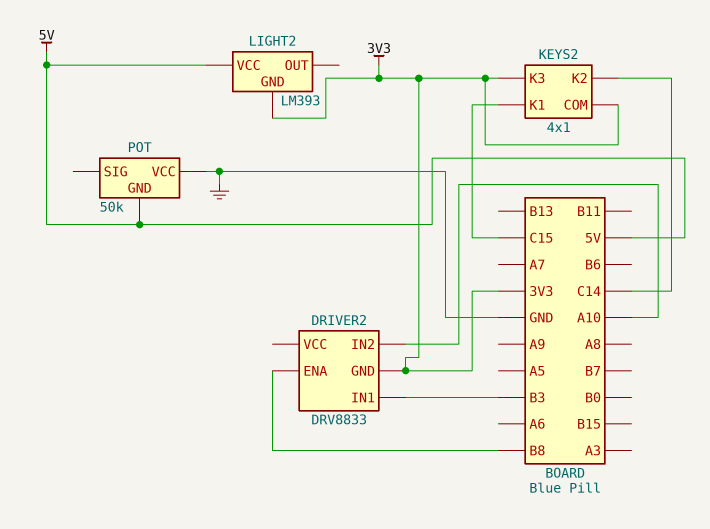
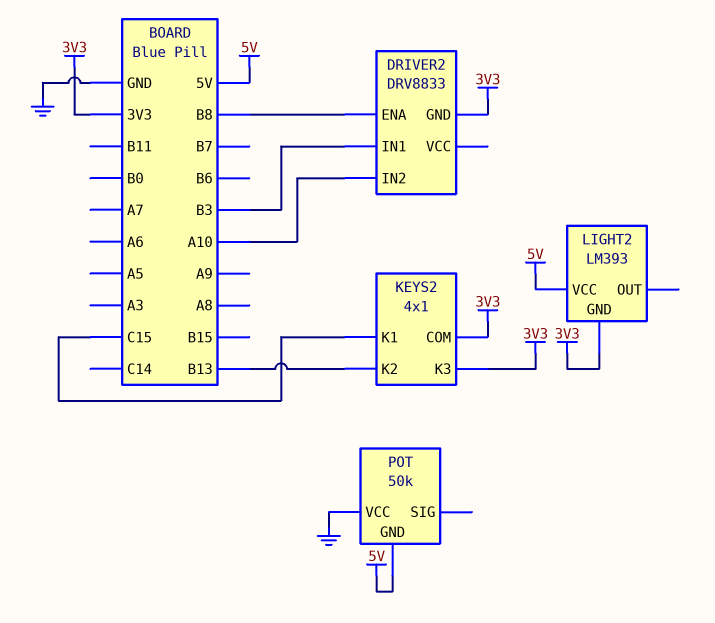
KEYS2 pin K2: C14 -> B13

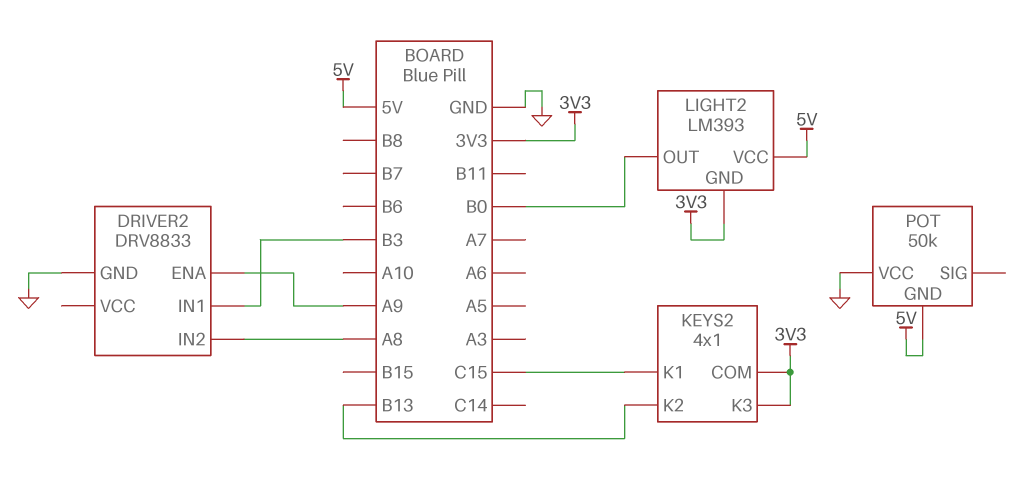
DRIVER2 pin ENA: B8 -> A9
DRIVER2 pin GND: 3V3 -> GND
DRIVER2 pin IN2: A10 -> A8
LIGHT2 pin OUT: none -> B0

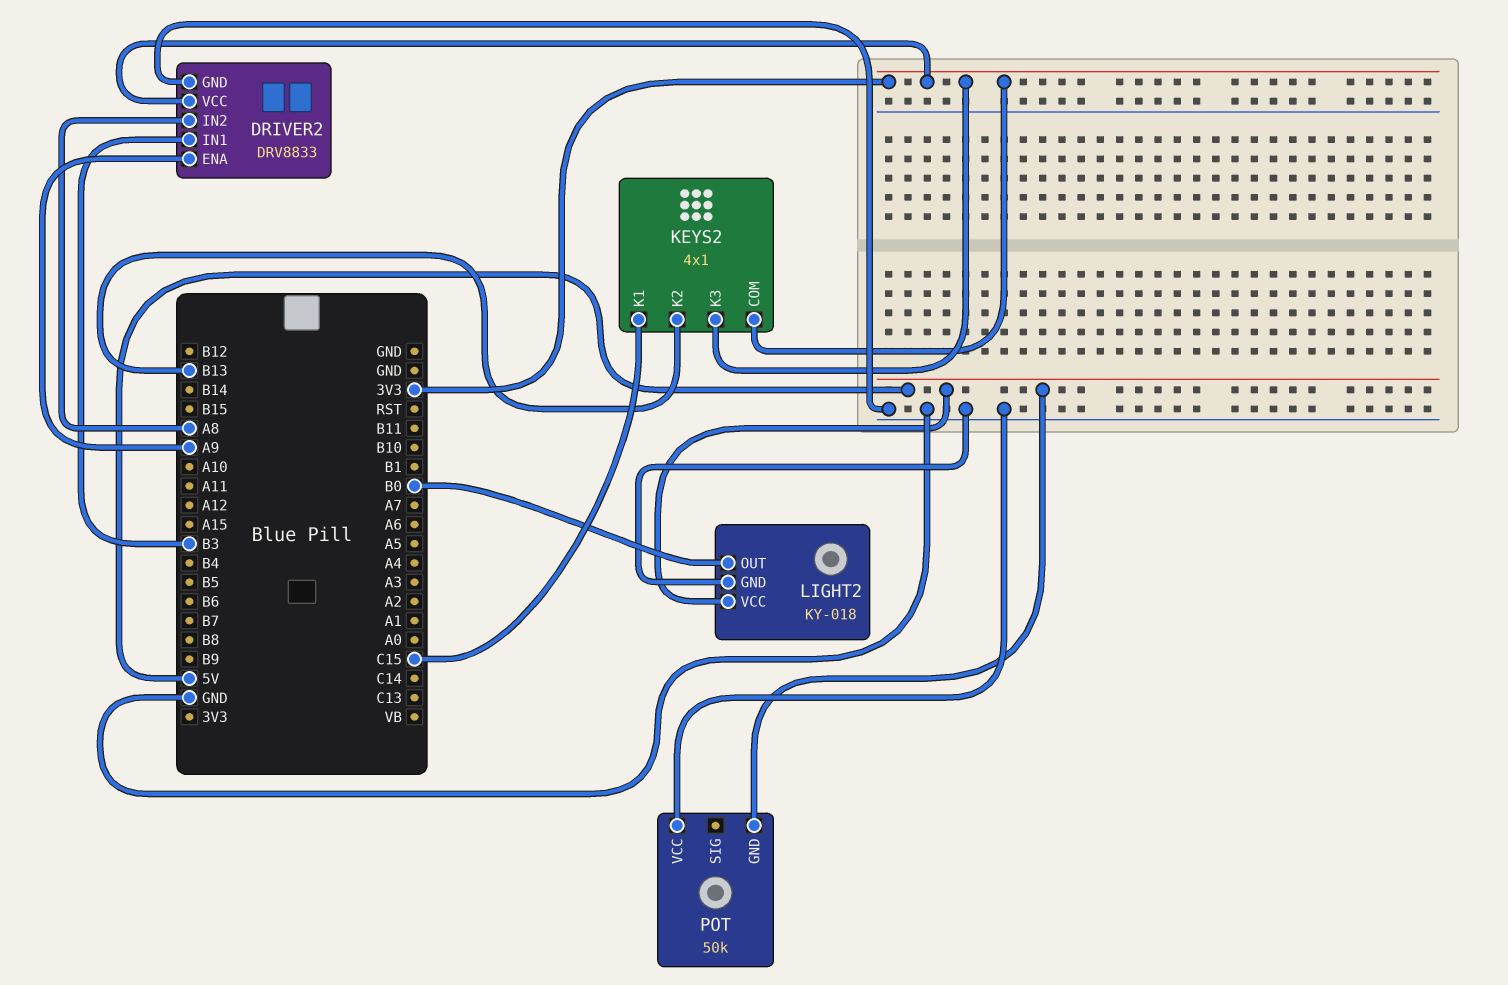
DRIVER2 pin VCC: none -> 3V3
LIGHT2: LM393 -> KY-018
LIGHT2 pin GND: 3V3 -> GND

